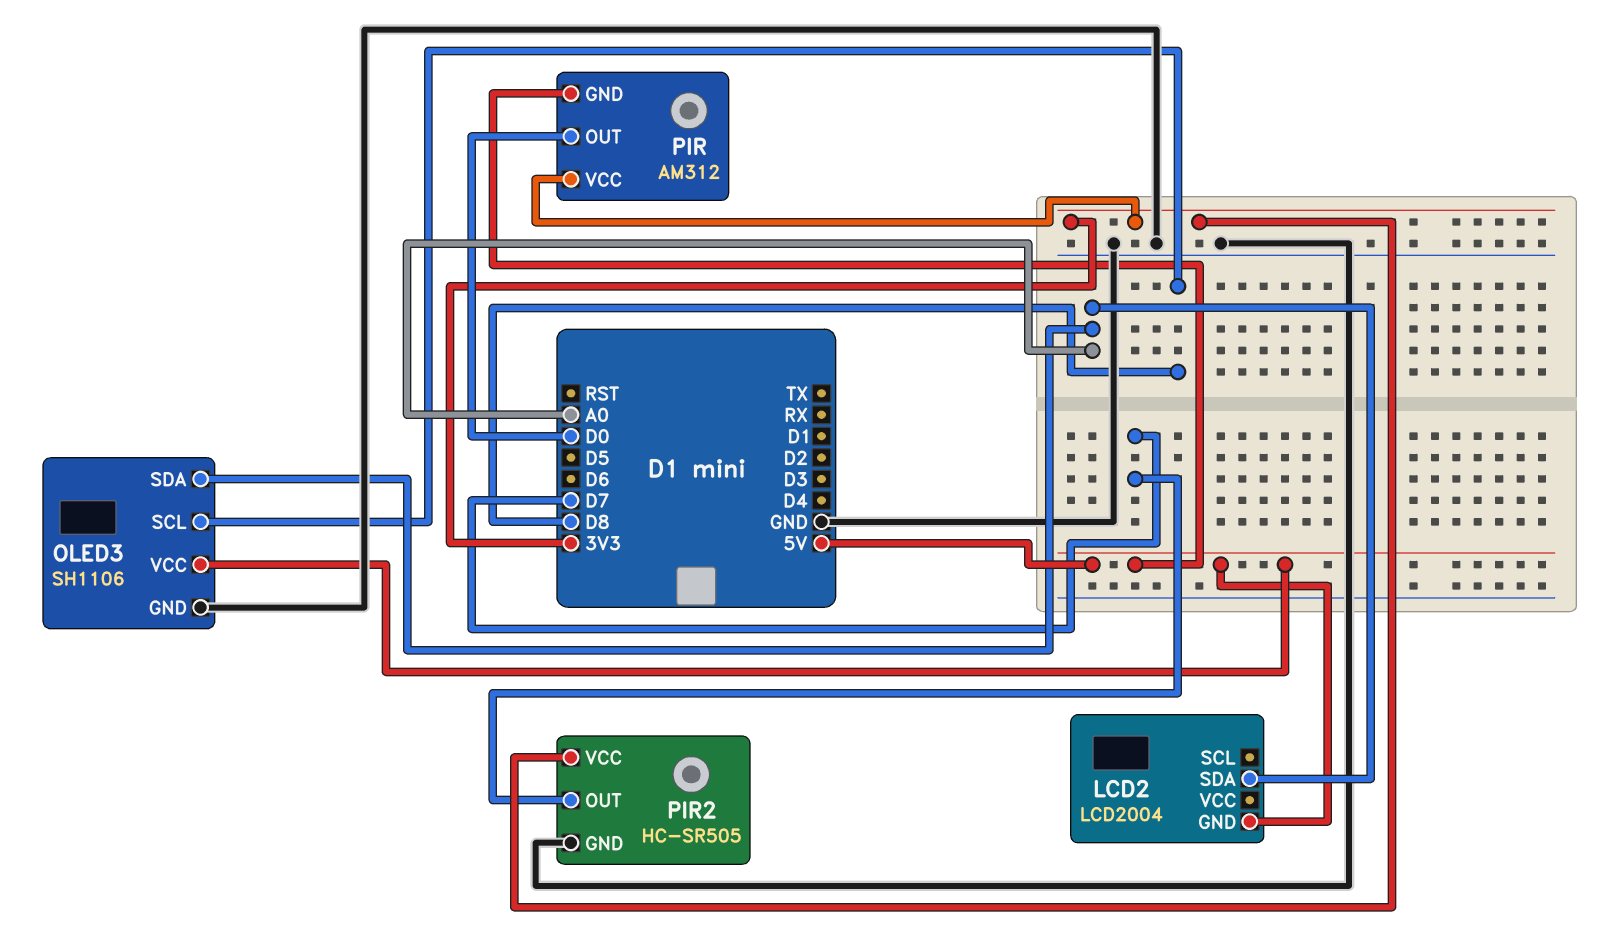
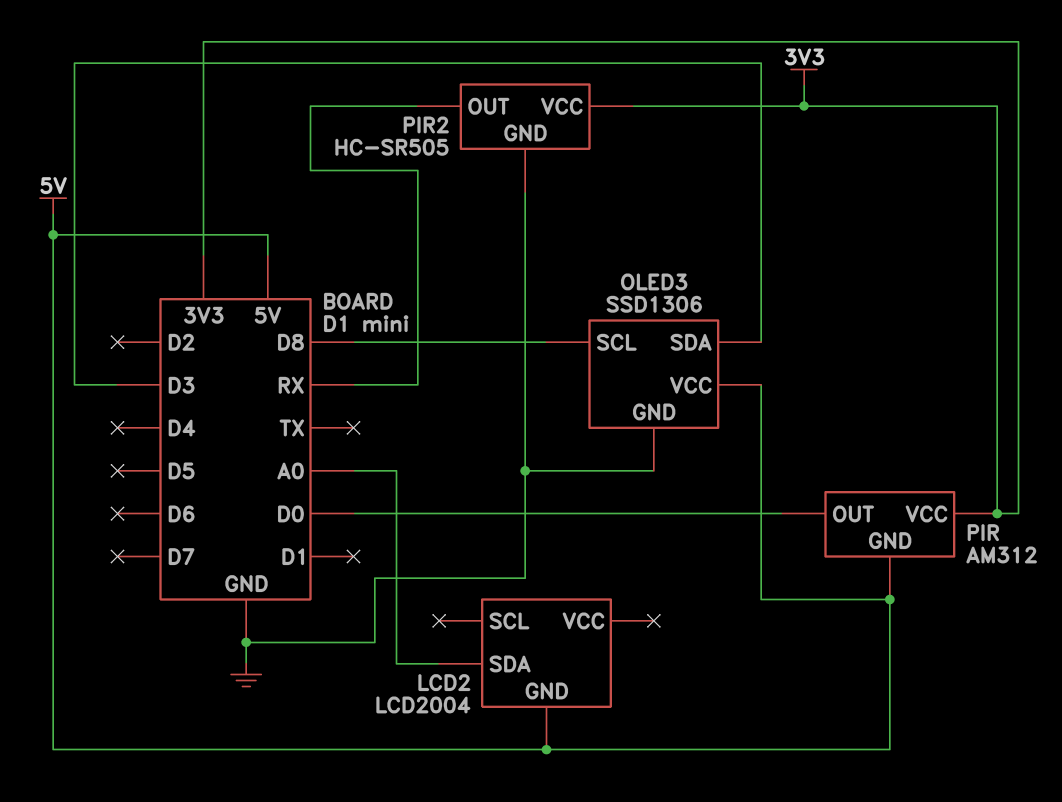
OLED3: SH1106 -> SSD1306
OLED3 pin SDA: A0 -> D3
PIR2 pin OUT: D7 -> RX

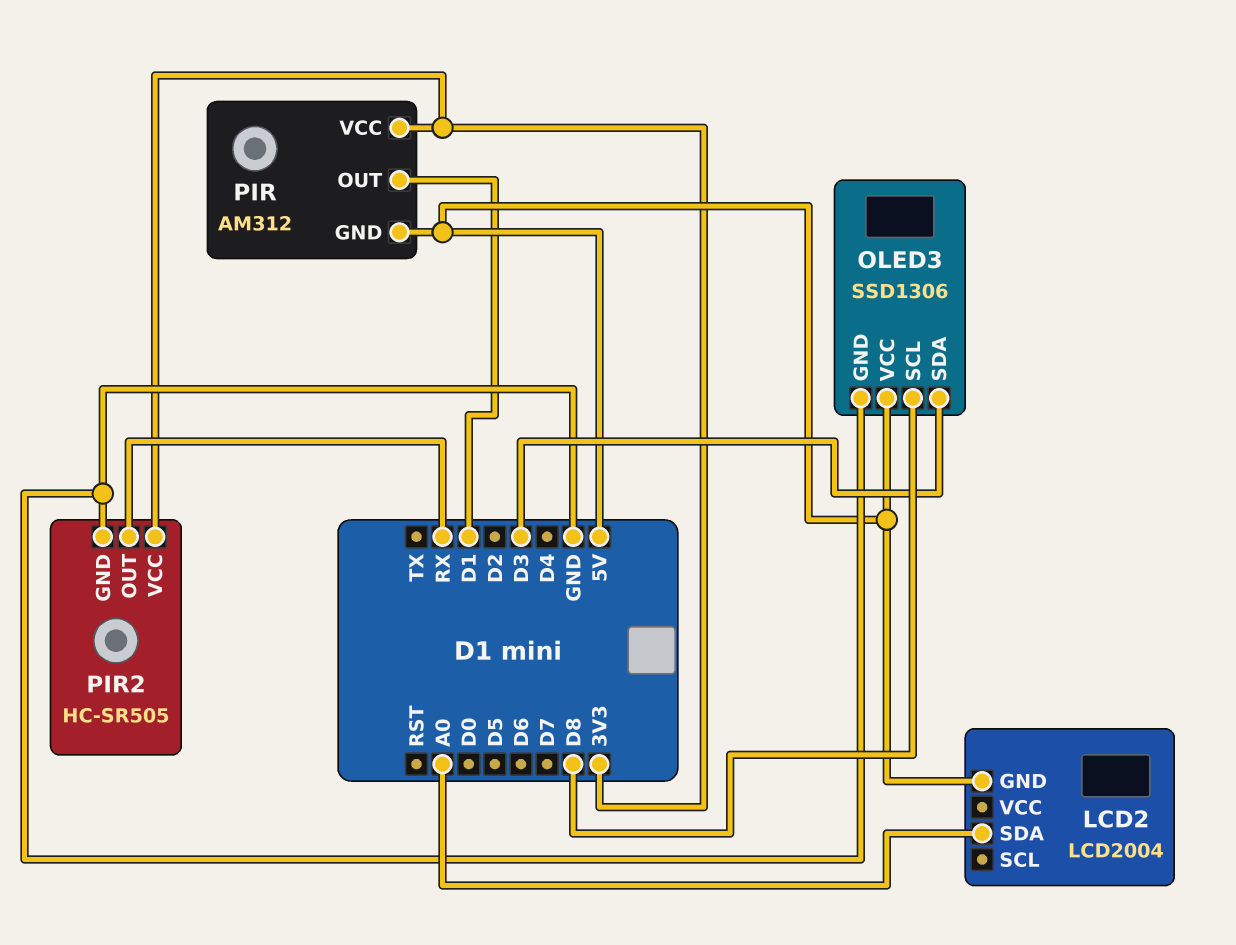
PIR pin OUT: D0 -> D1

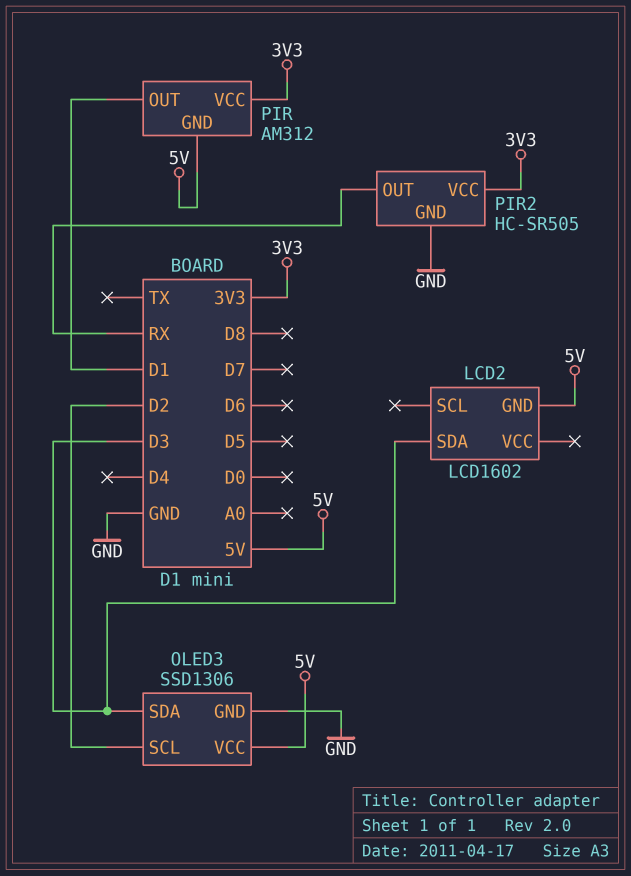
LCD2: LCD2004 -> LCD1602
LCD2 pin SDA: A0 -> D3
OLED3 pin SCL: D8 -> D2

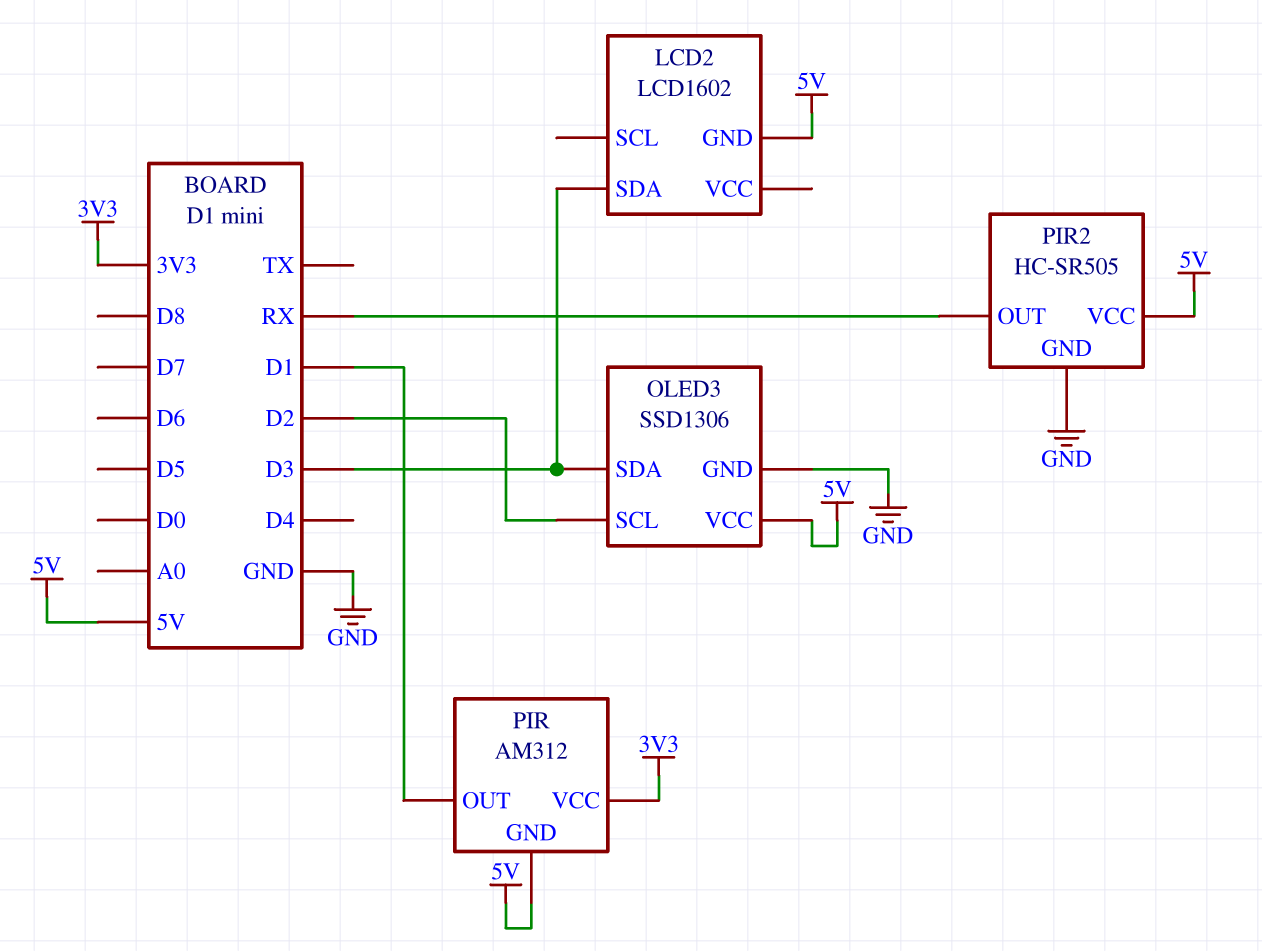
PIR2 pin VCC: 3V3 -> 5V

